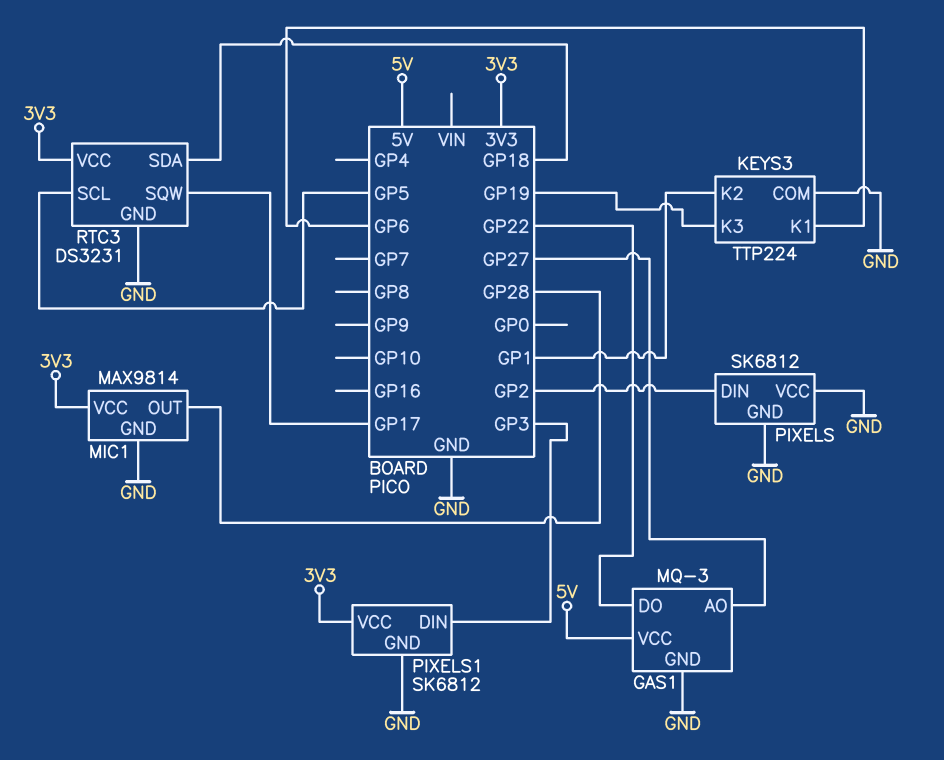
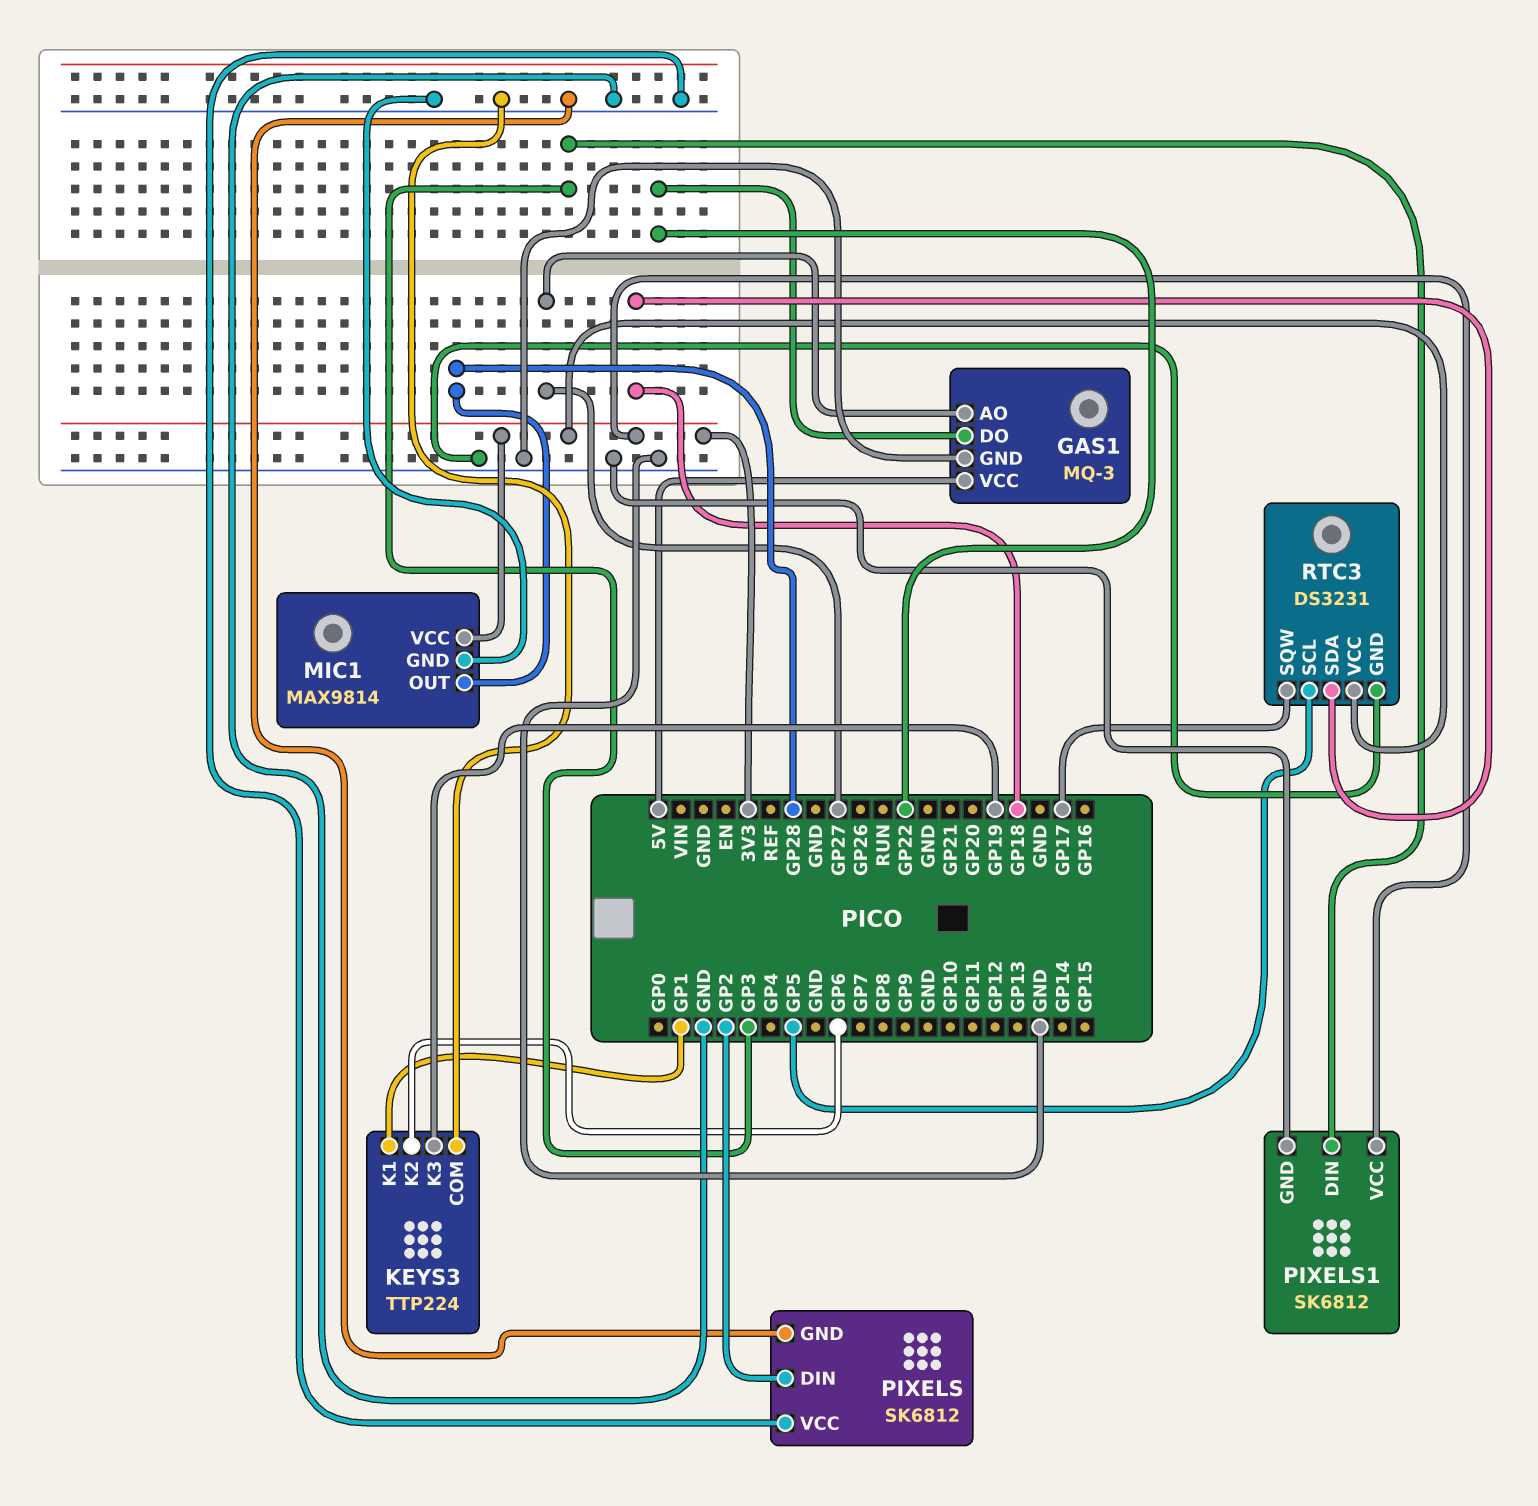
KEYS3 pin K1: GP6 -> GP1
KEYS3 pin K2: GP1 -> GP6

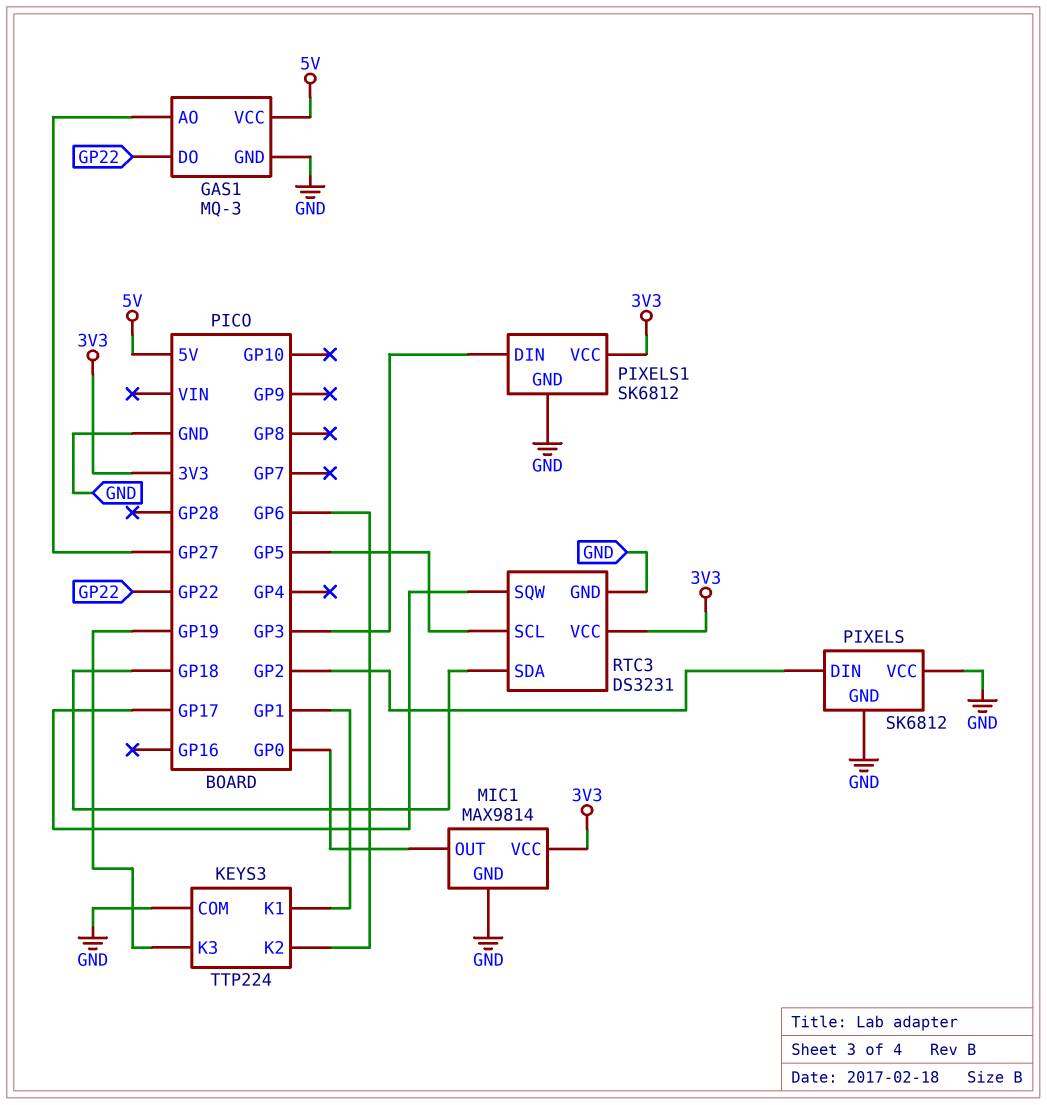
MIC1 pin OUT: GP28 -> GP0

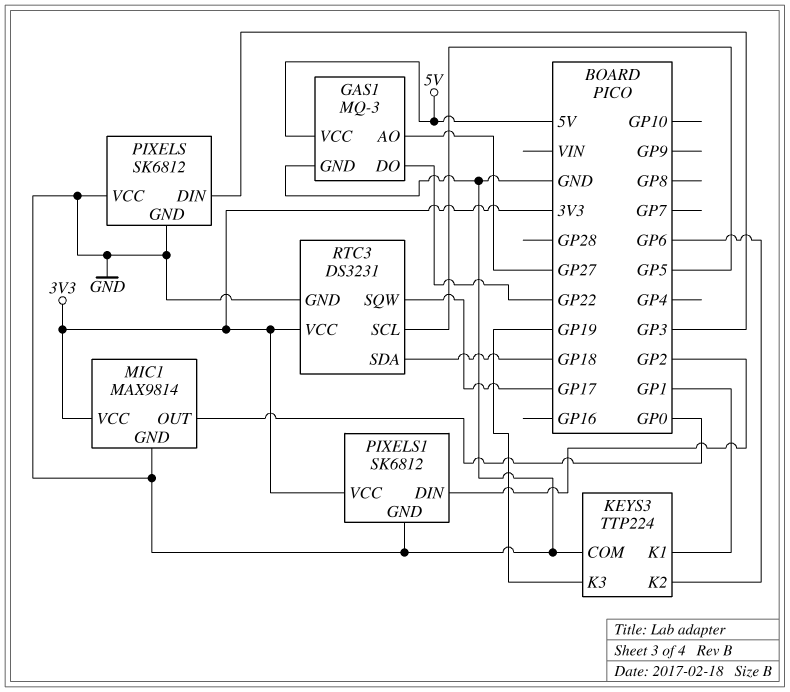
PIXELS pin DIN: GP2 -> GP3
PIXELS1 pin DIN: GP3 -> GP2

